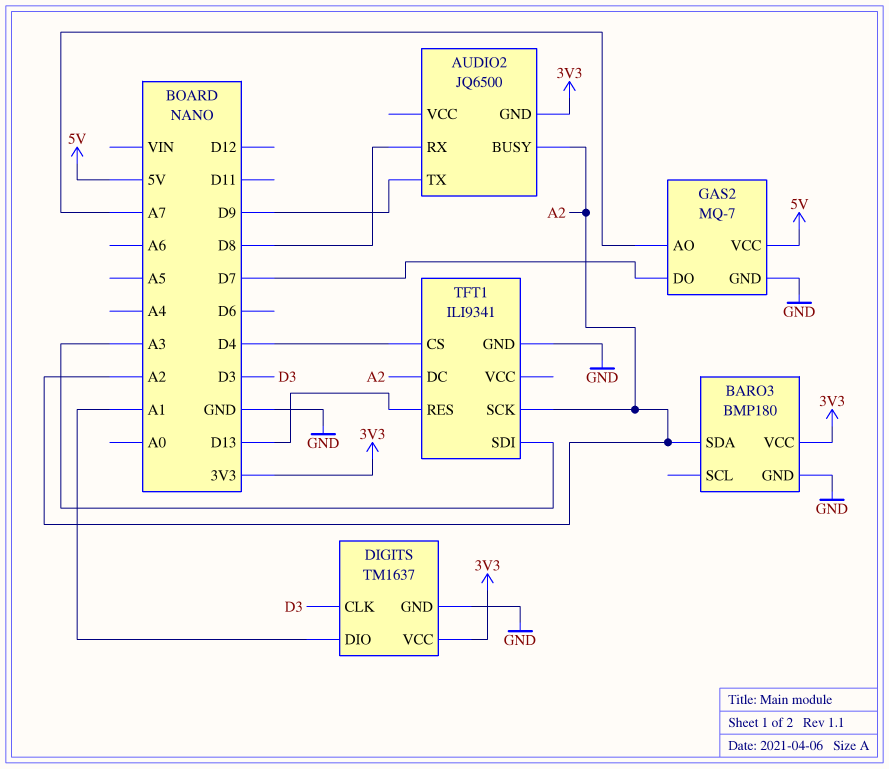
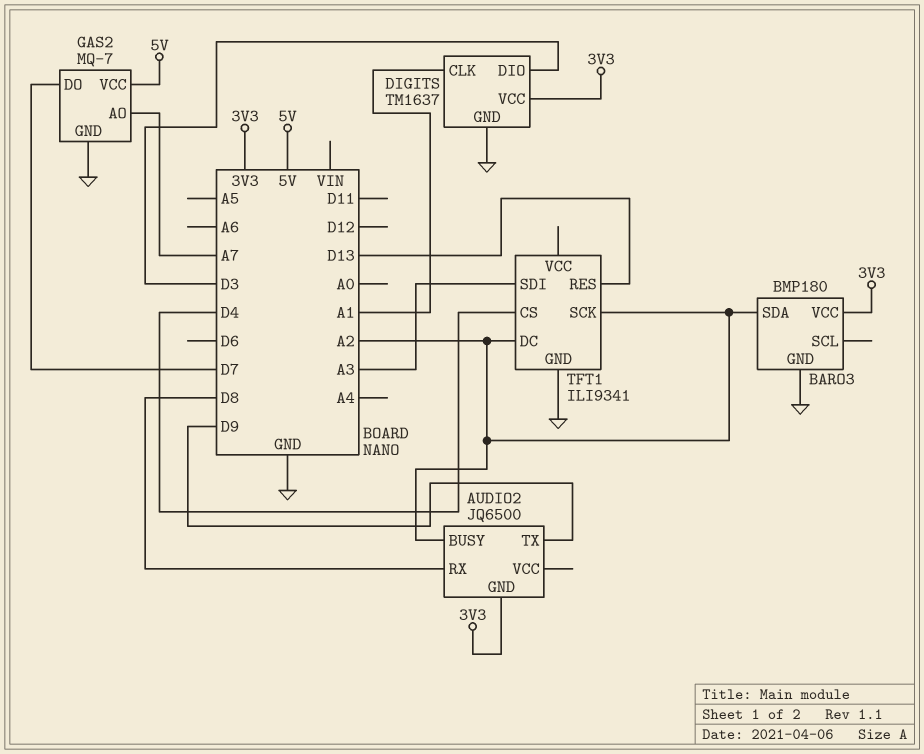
DIGITS pin CLK: D3 -> A1
DIGITS pin DIO: A1 -> D3

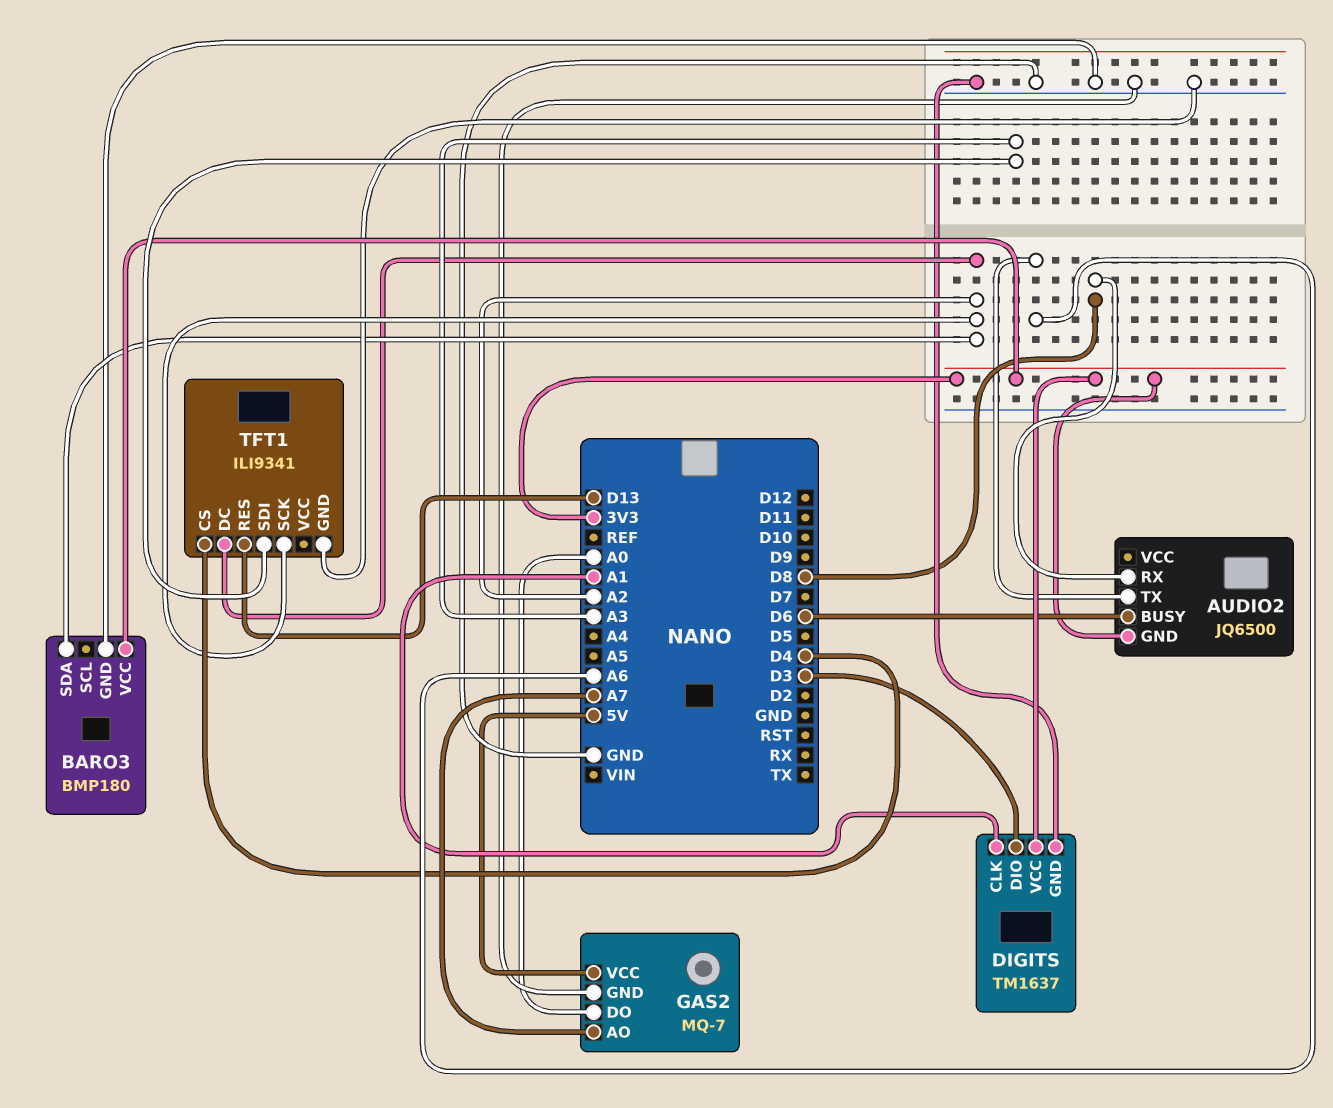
AUDIO2 pin BUSY: A2 -> D6
AUDIO2 pin TX: D9 -> A6
GAS2 pin DO: D7 -> A0

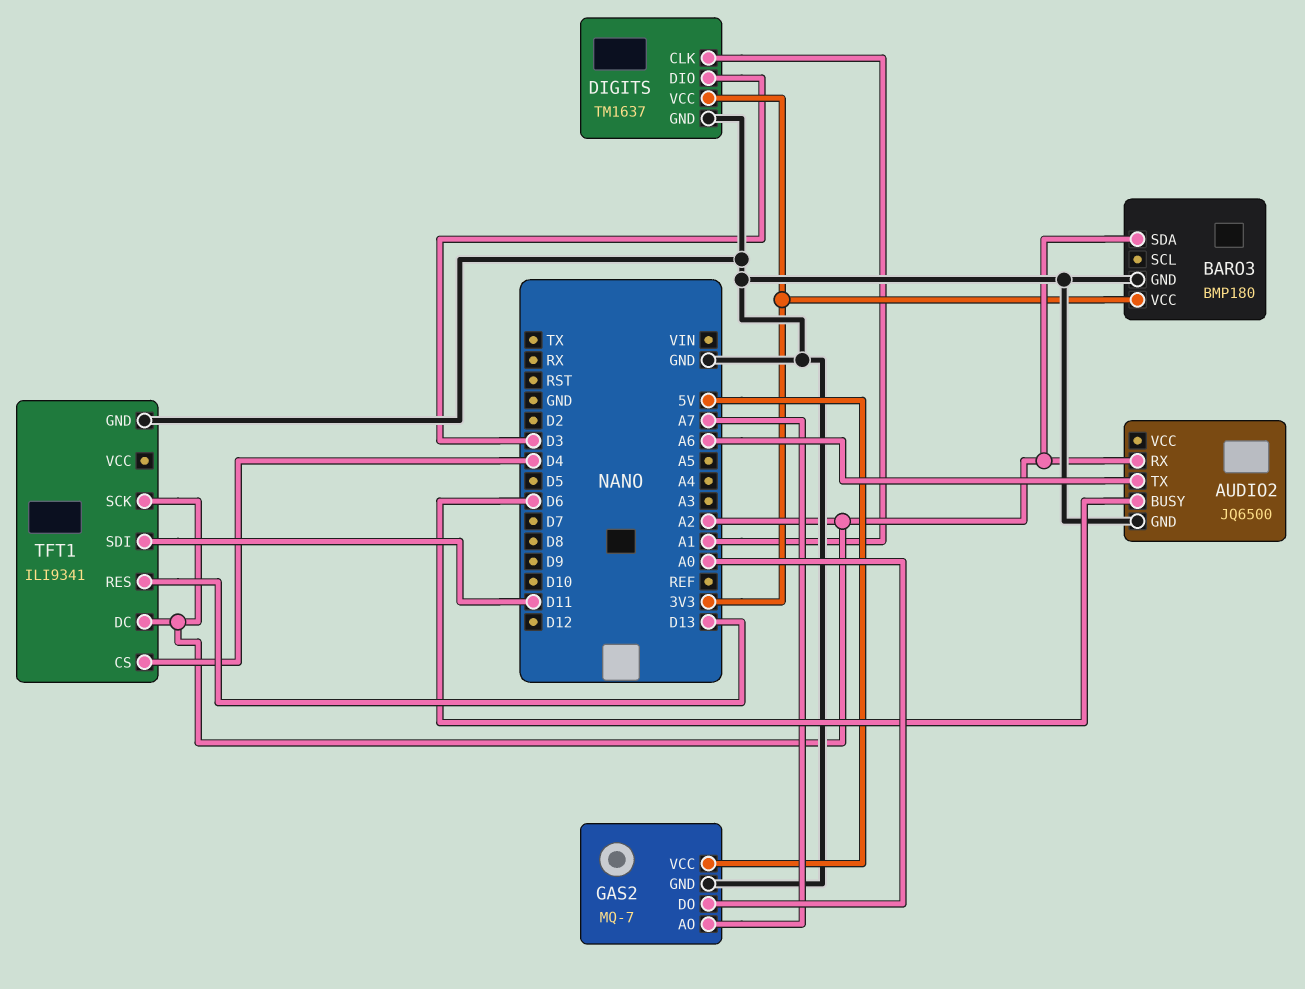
AUDIO2 pin GND: 3V3 -> GND
AUDIO2 pin RX: D8 -> A2
TFT1 pin SDI: A3 -> D11

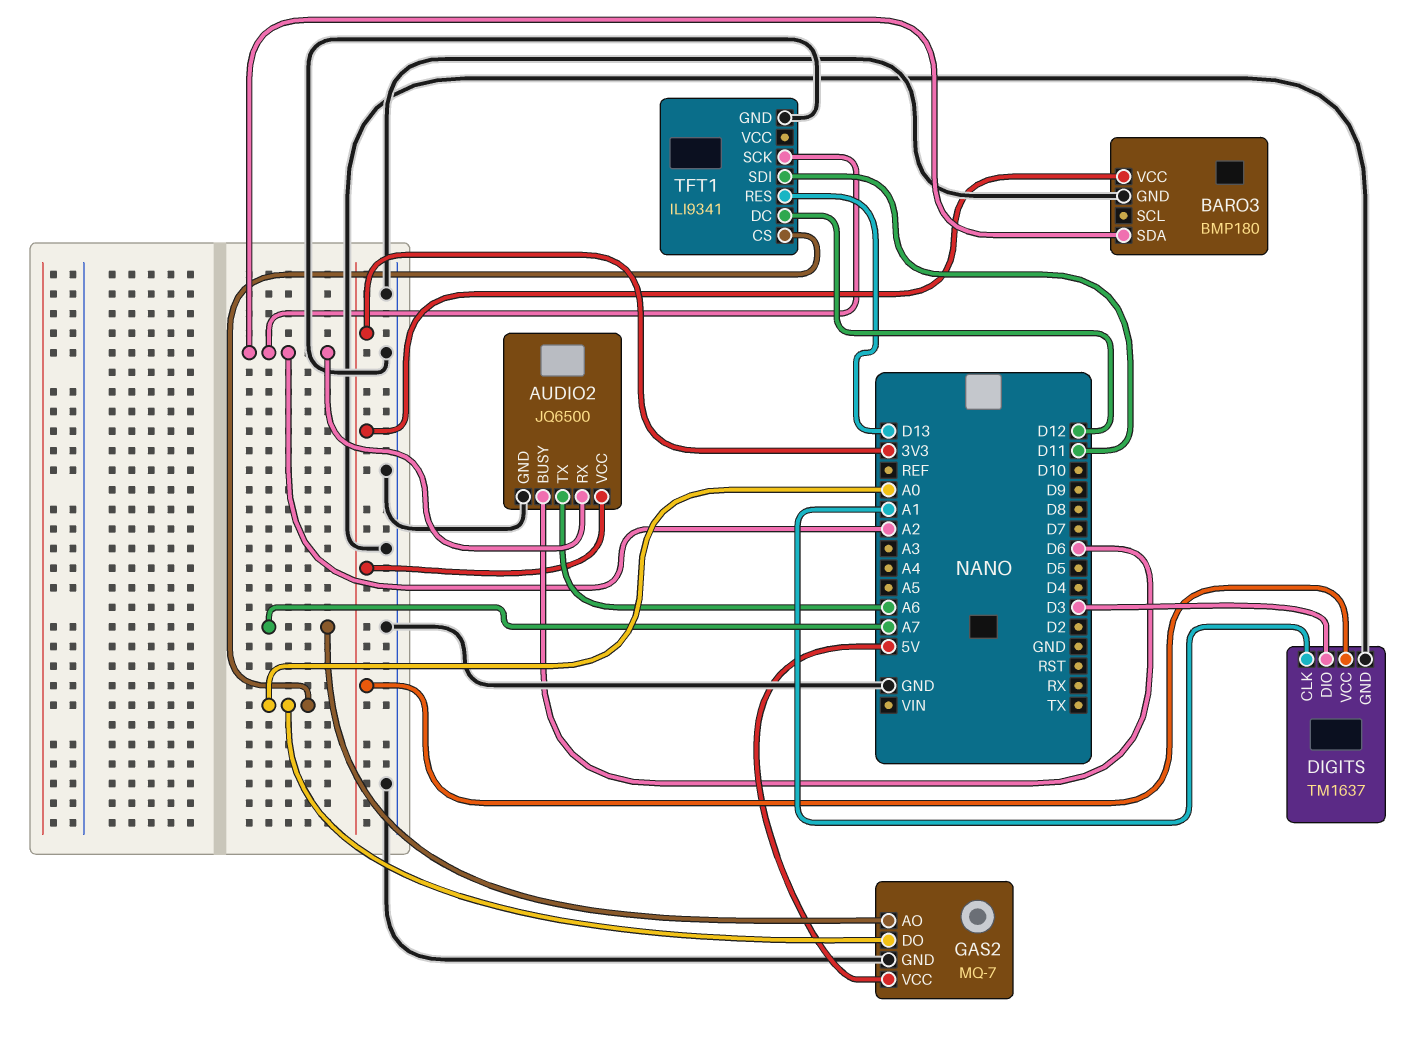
AUDIO2 pin VCC: none -> 3V3
TFT1 pin CS: D4 -> A0
TFT1 pin DC: A2 -> D12

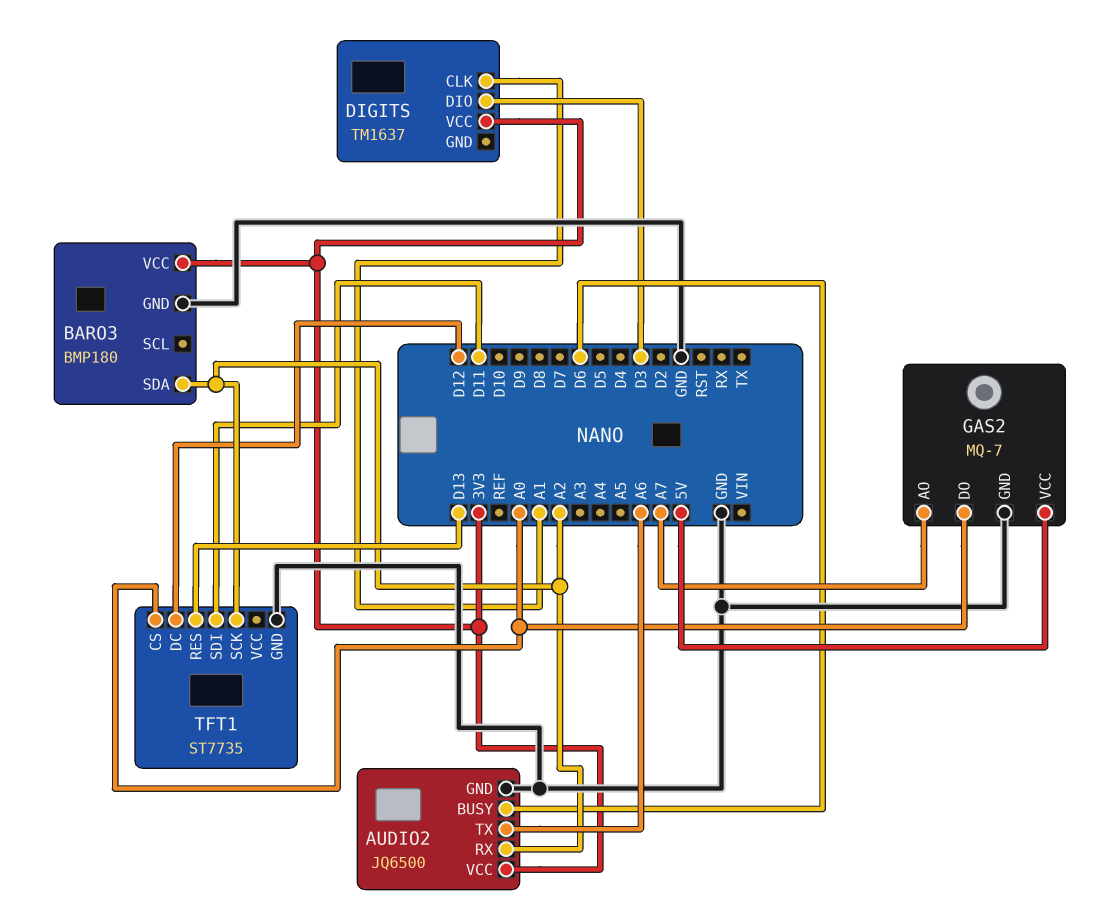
DIGITS pin GND: GND -> none
TFT1: ILI9341 -> ST7735

